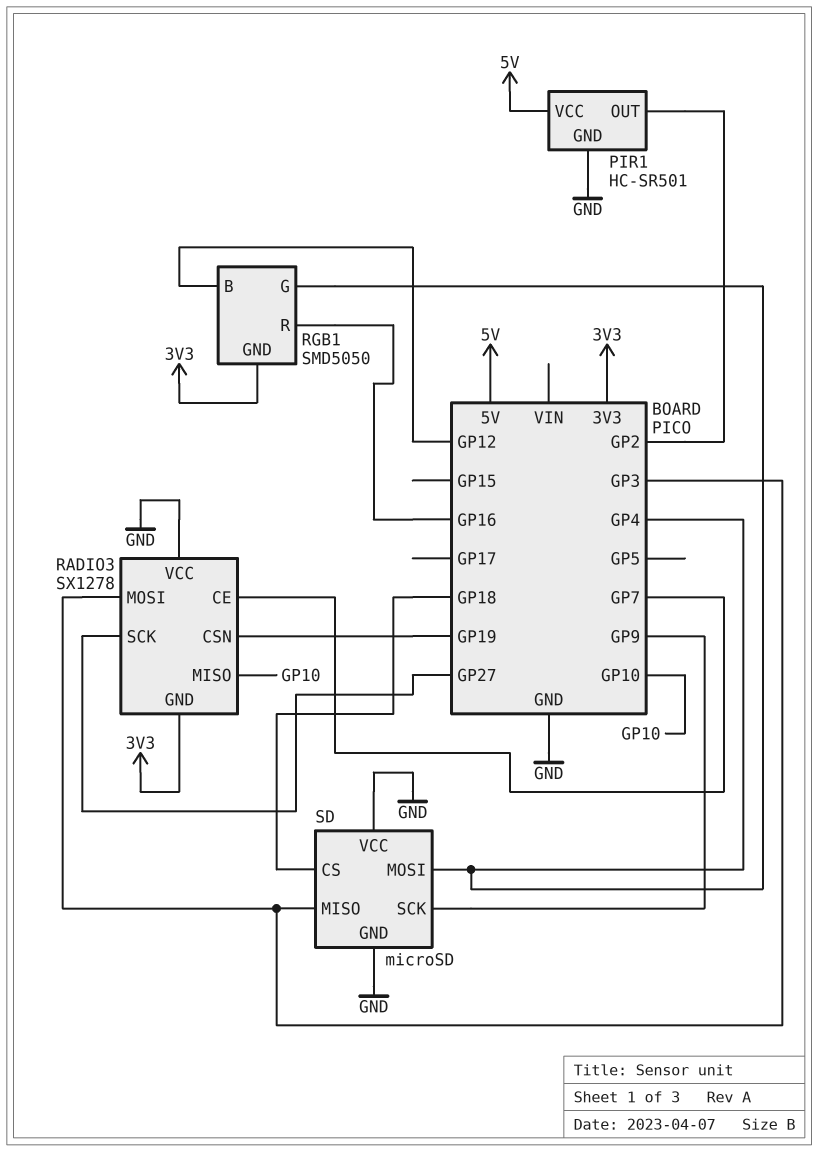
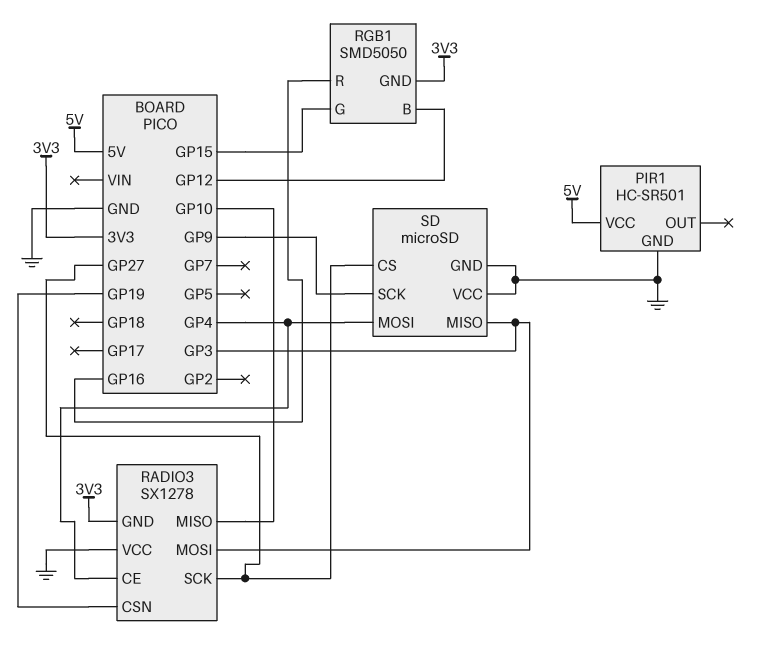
PIR1 pin OUT: GP2 -> none
RADIO3 pin CE: GP7 -> GP4
RGB1 pin G: GP4 -> GP15
SD pin CS: GP18 -> GP27

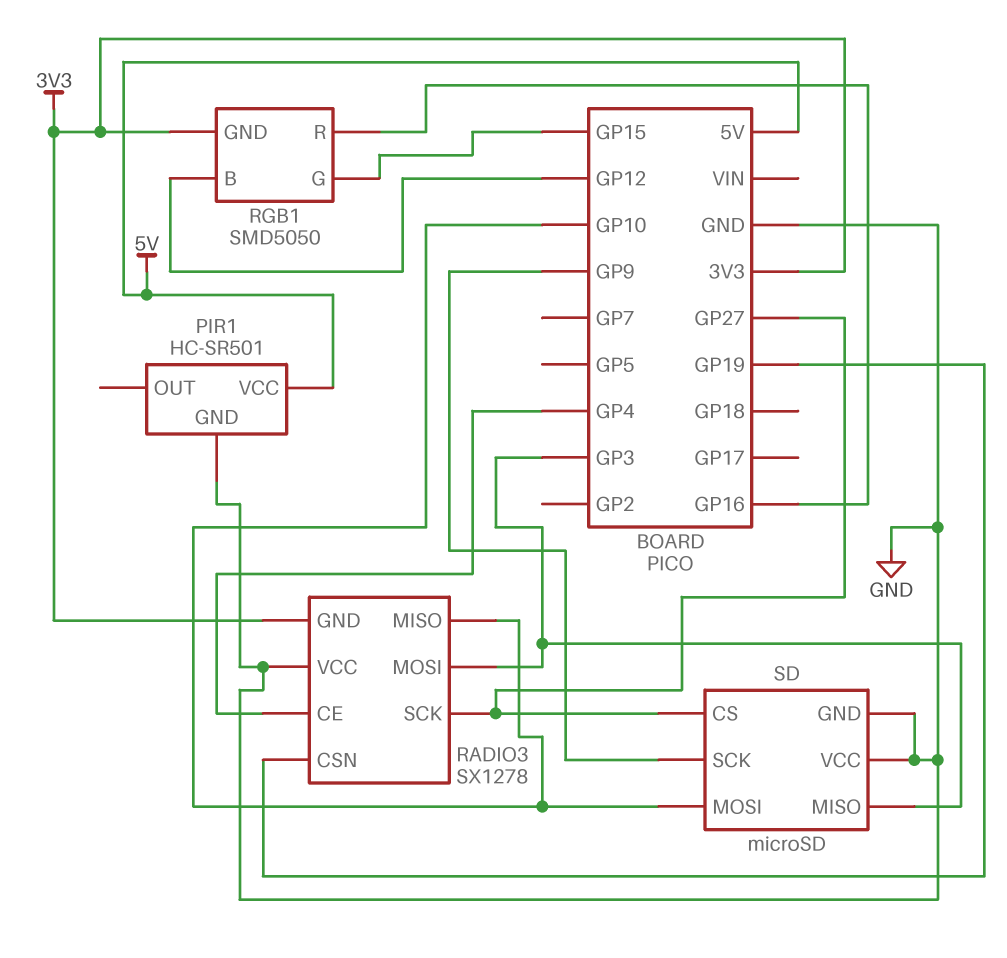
SD pin MOSI: GP4 -> GP10

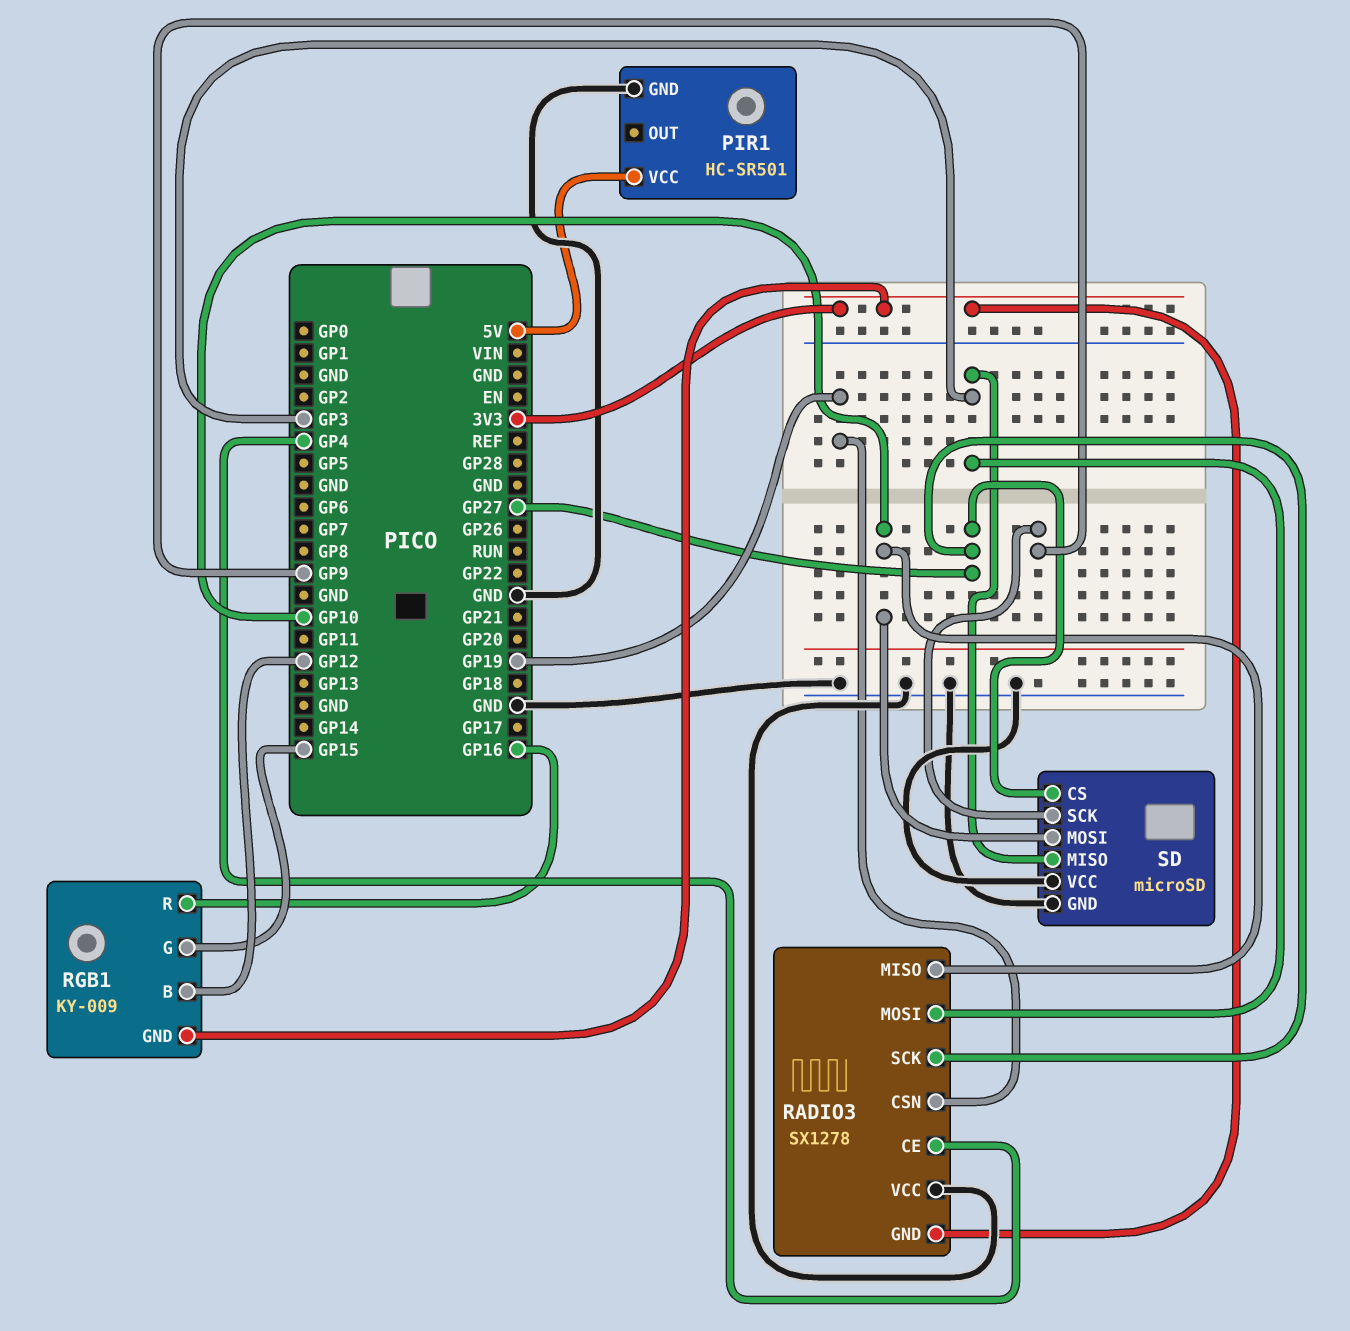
RGB1: SMD5050 -> KY-009

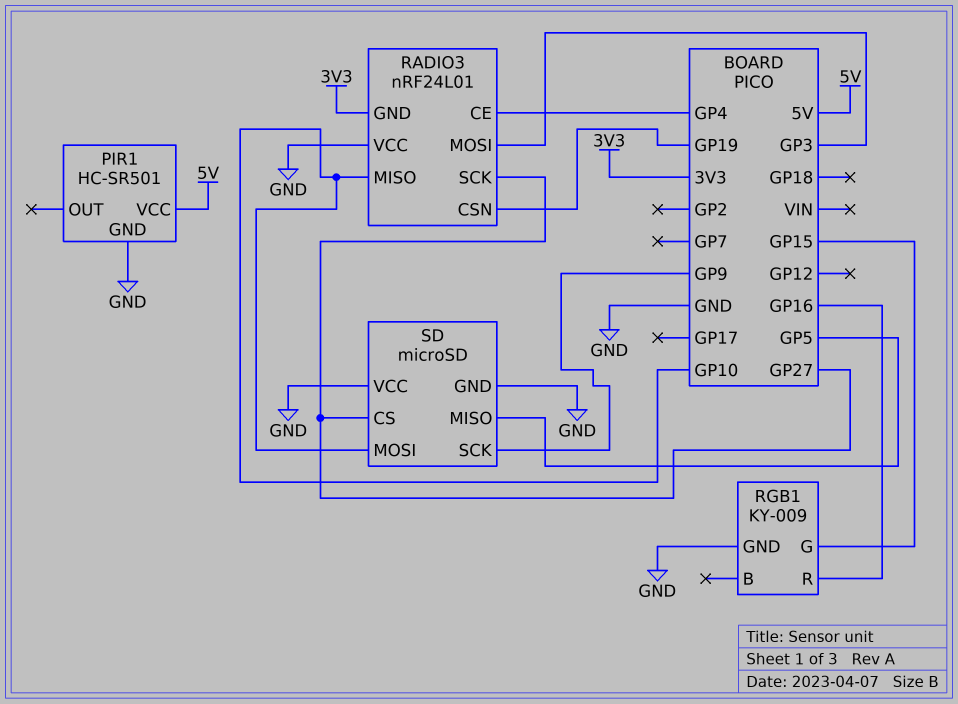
RADIO3: SX1278 -> nRF24L01
RGB1 pin B: GP12 -> none
RGB1 pin GND: 3V3 -> GND
SD pin MISO: GP3 -> GP5

